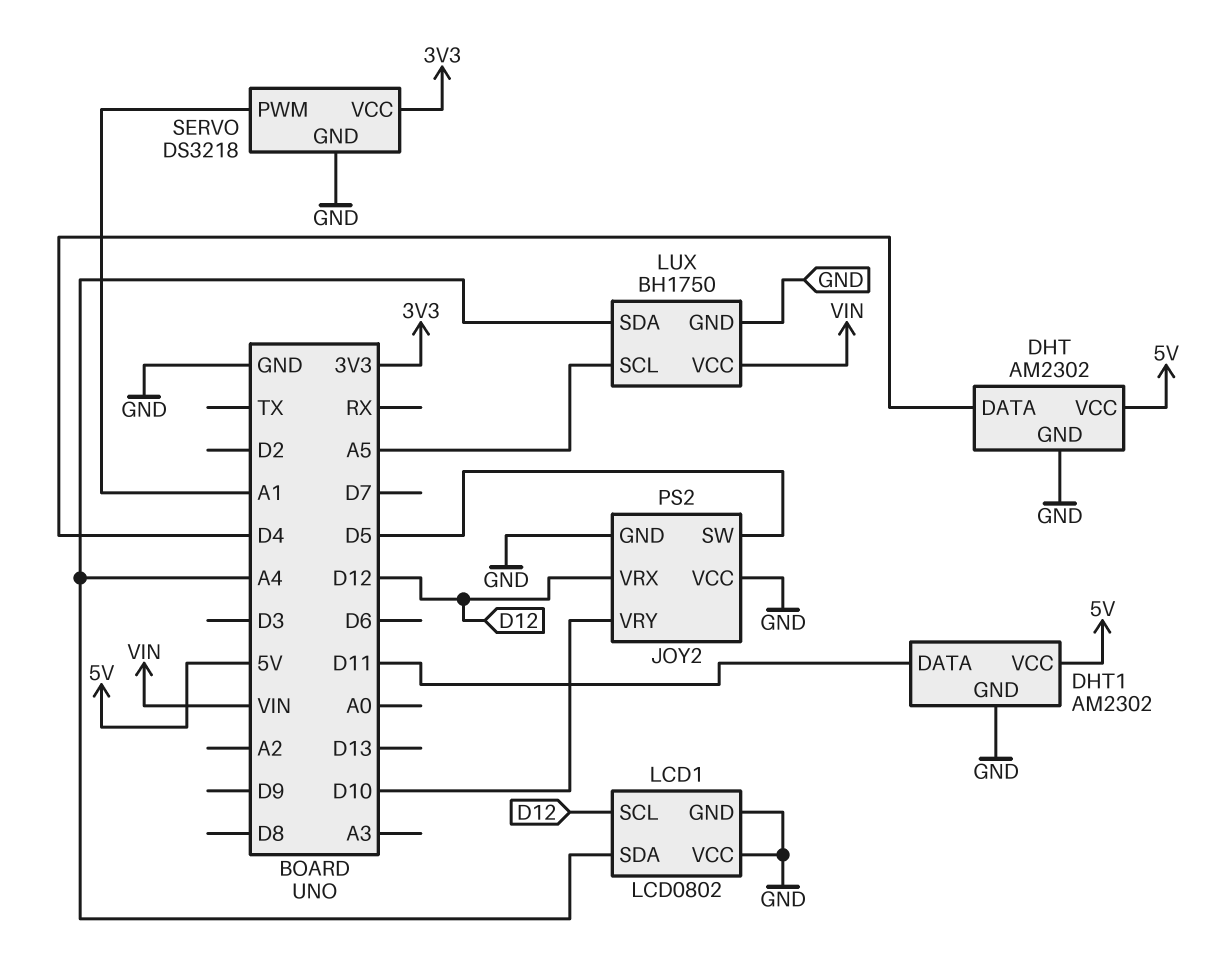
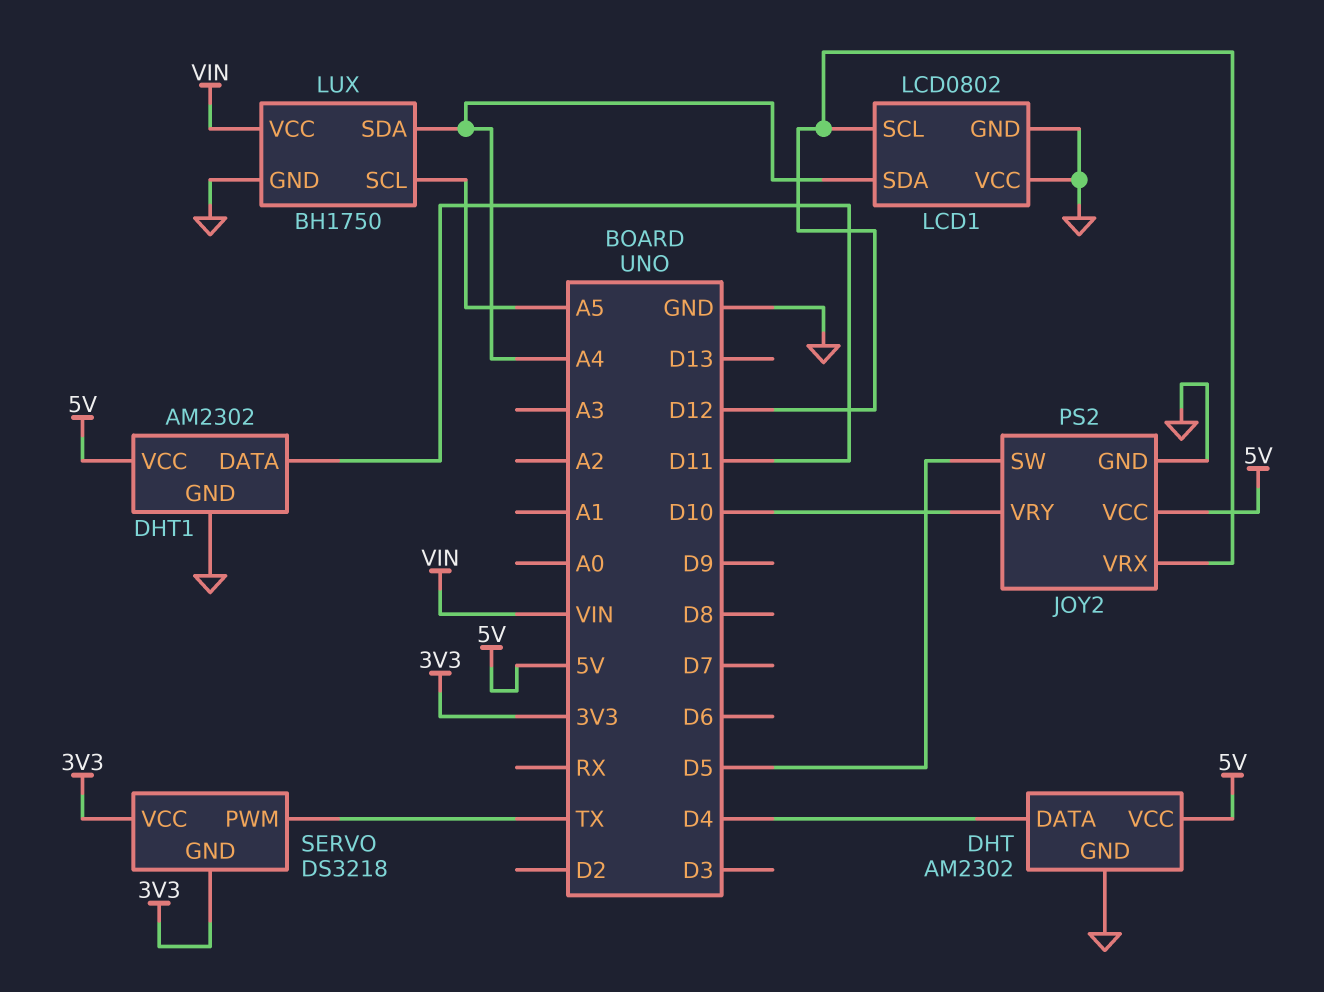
JOY2 pin VCC: GND -> 5V
SERVO pin GND: GND -> 3V3
SERVO pin PWM: A1 -> TX

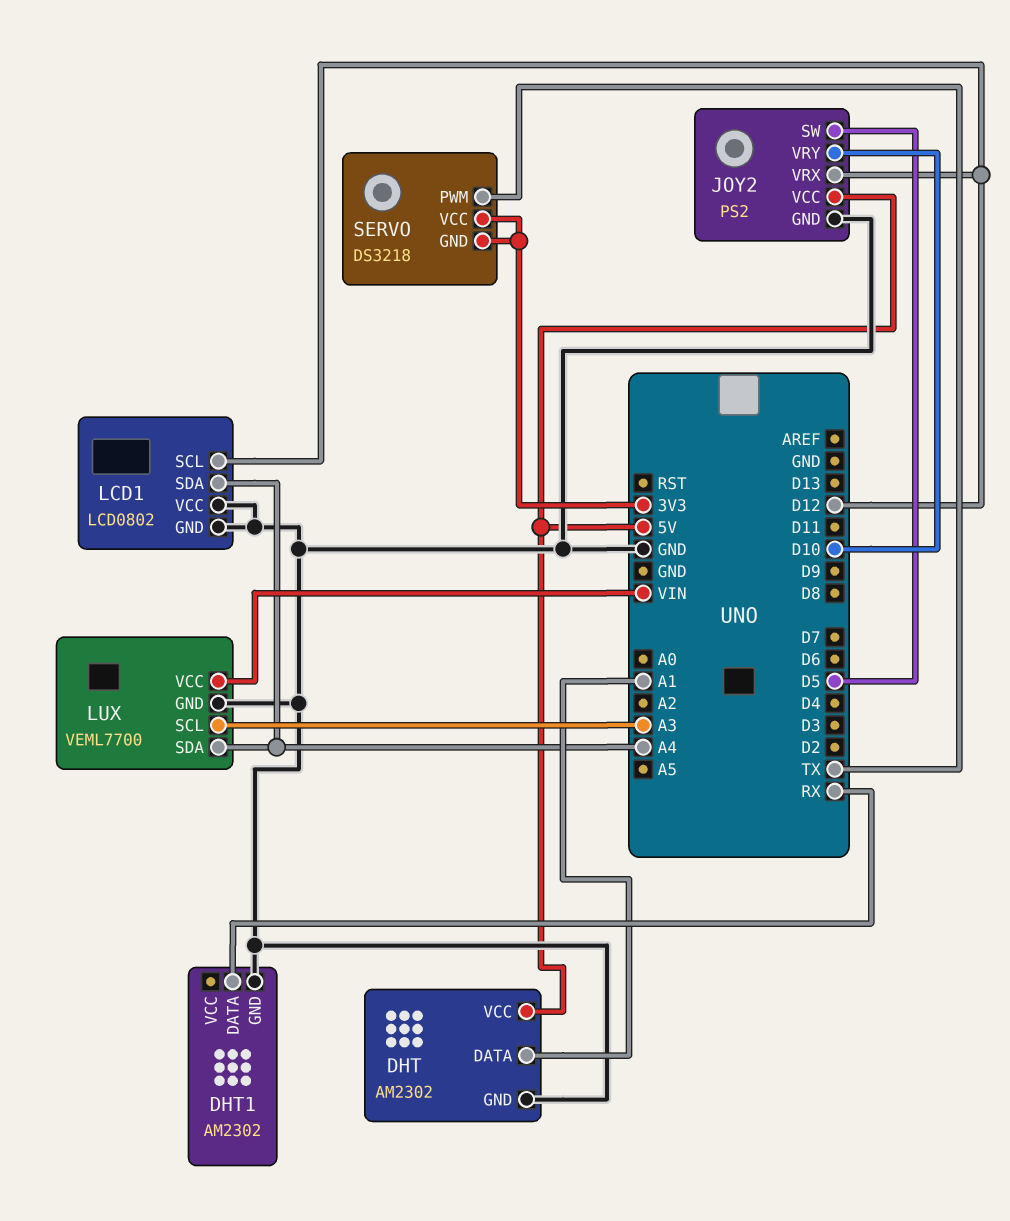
DHT pin DATA: D4 -> A1
DHT1 pin DATA: D11 -> RX
DHT1 pin VCC: 5V -> none
LUX: BH1750 -> VEML7700
LUX pin SCL: A5 -> A3

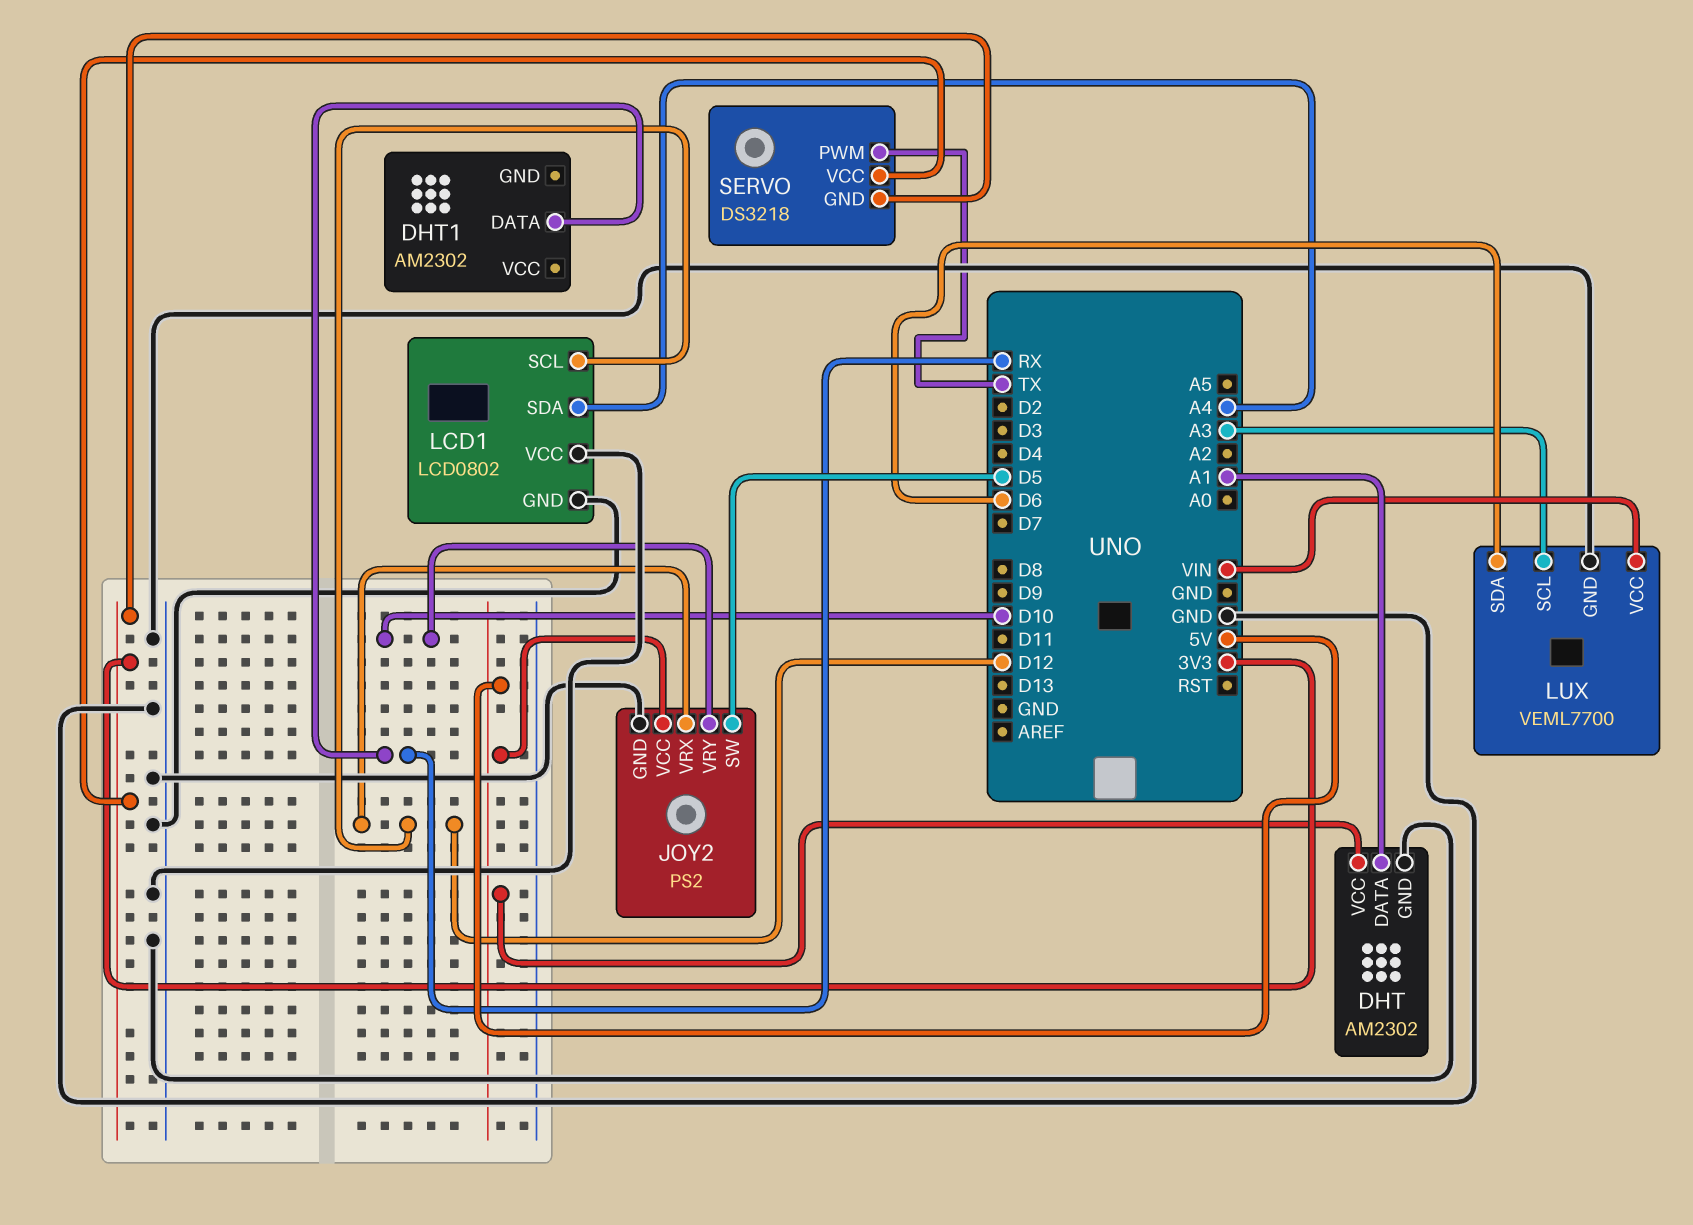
DHT1 pin GND: GND -> none
LUX pin SDA: A4 -> D6

